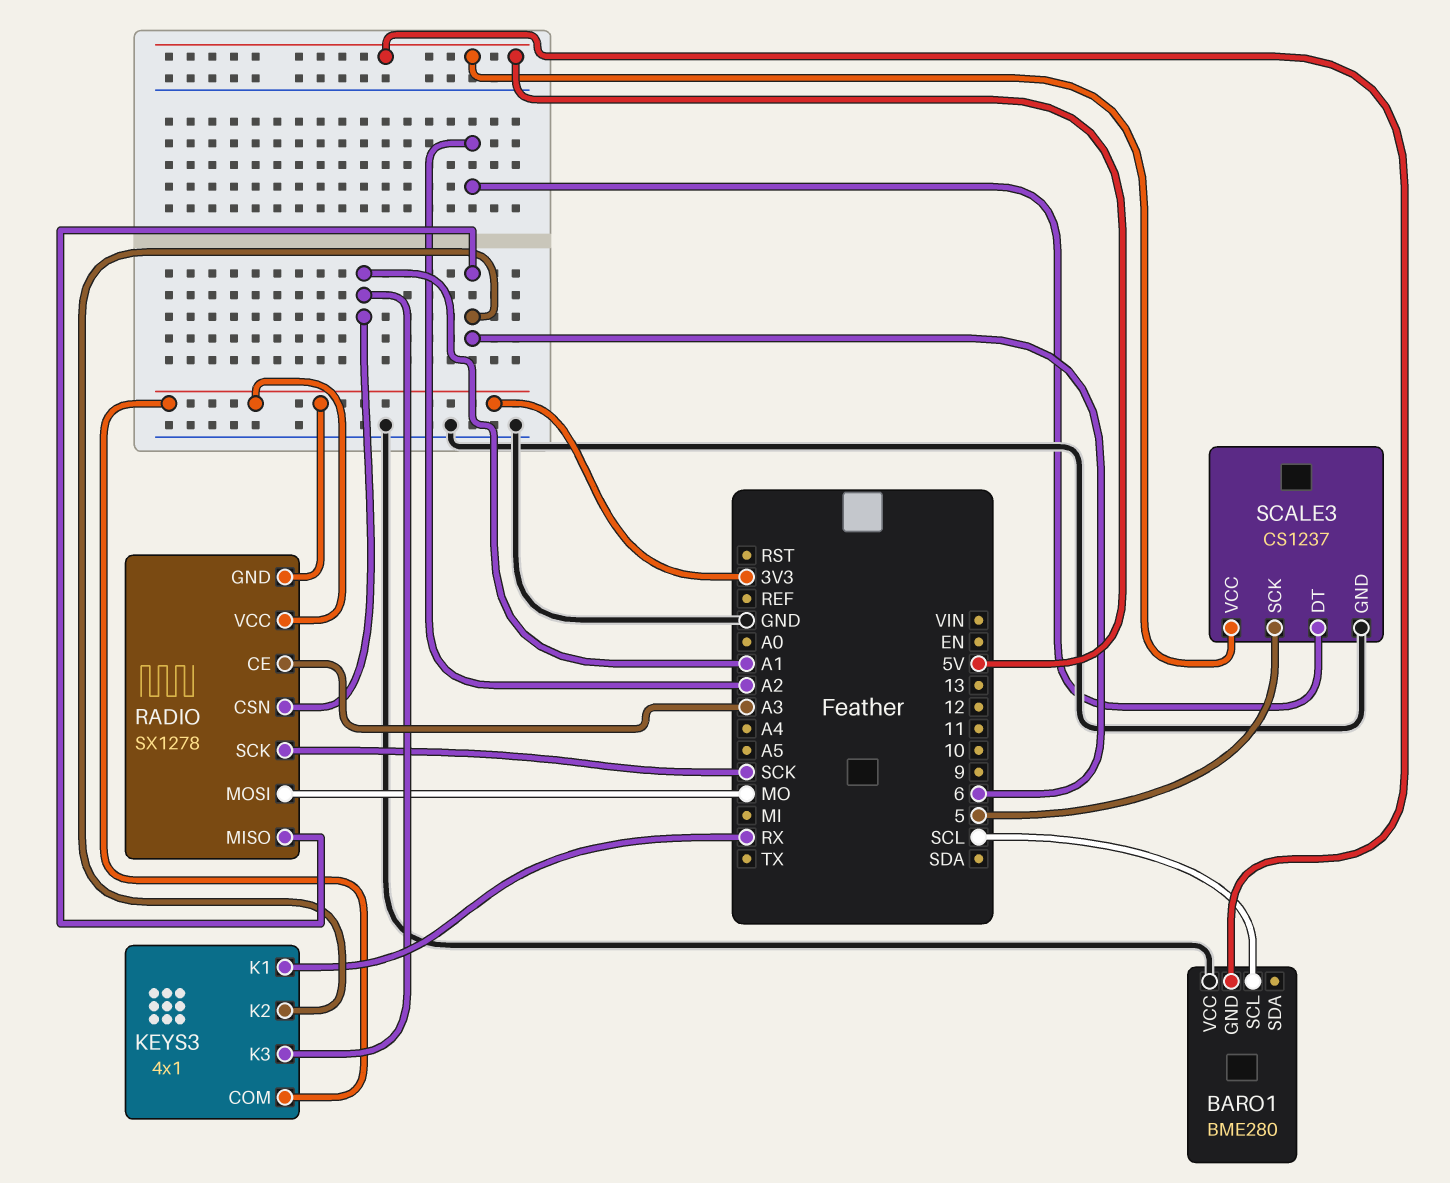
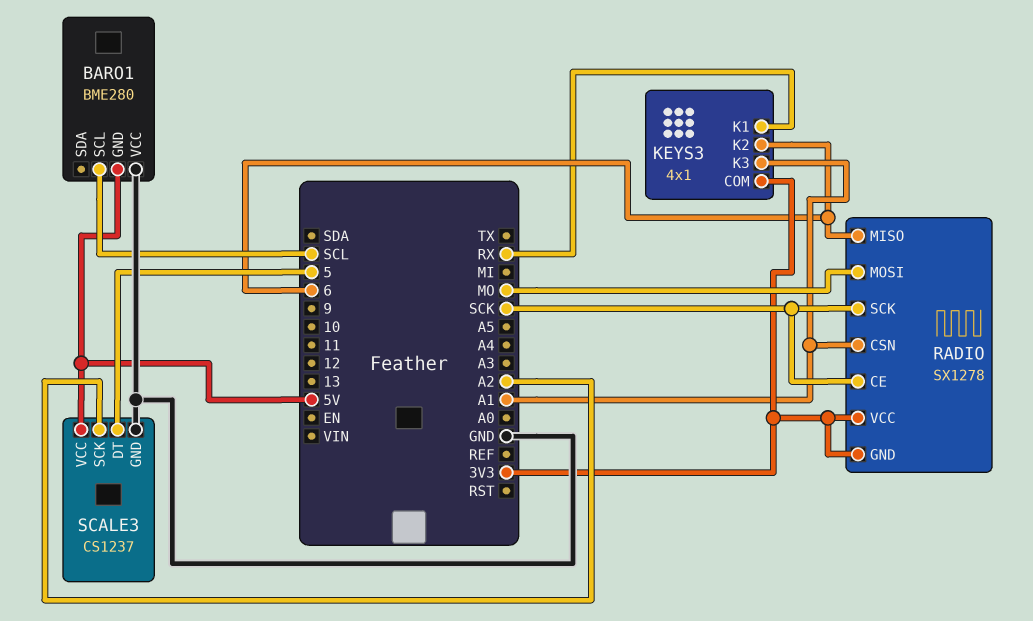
RADIO pin CE: A3 -> SCK
SCALE3 pin DT: A2 -> 5
SCALE3 pin SCK: 5 -> A2

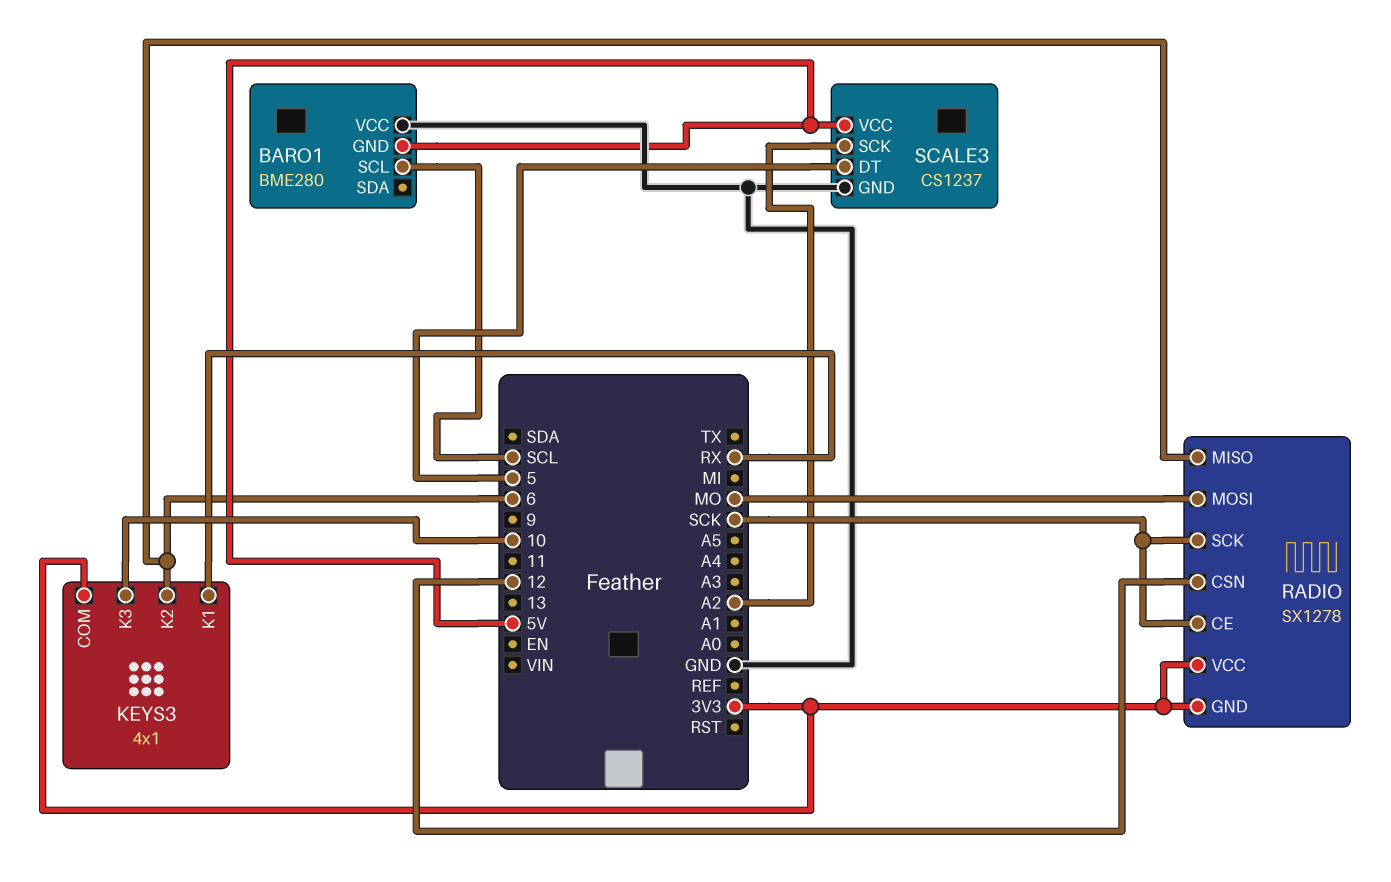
KEYS3 pin K3: A1 -> 10
RADIO pin CSN: A1 -> 12

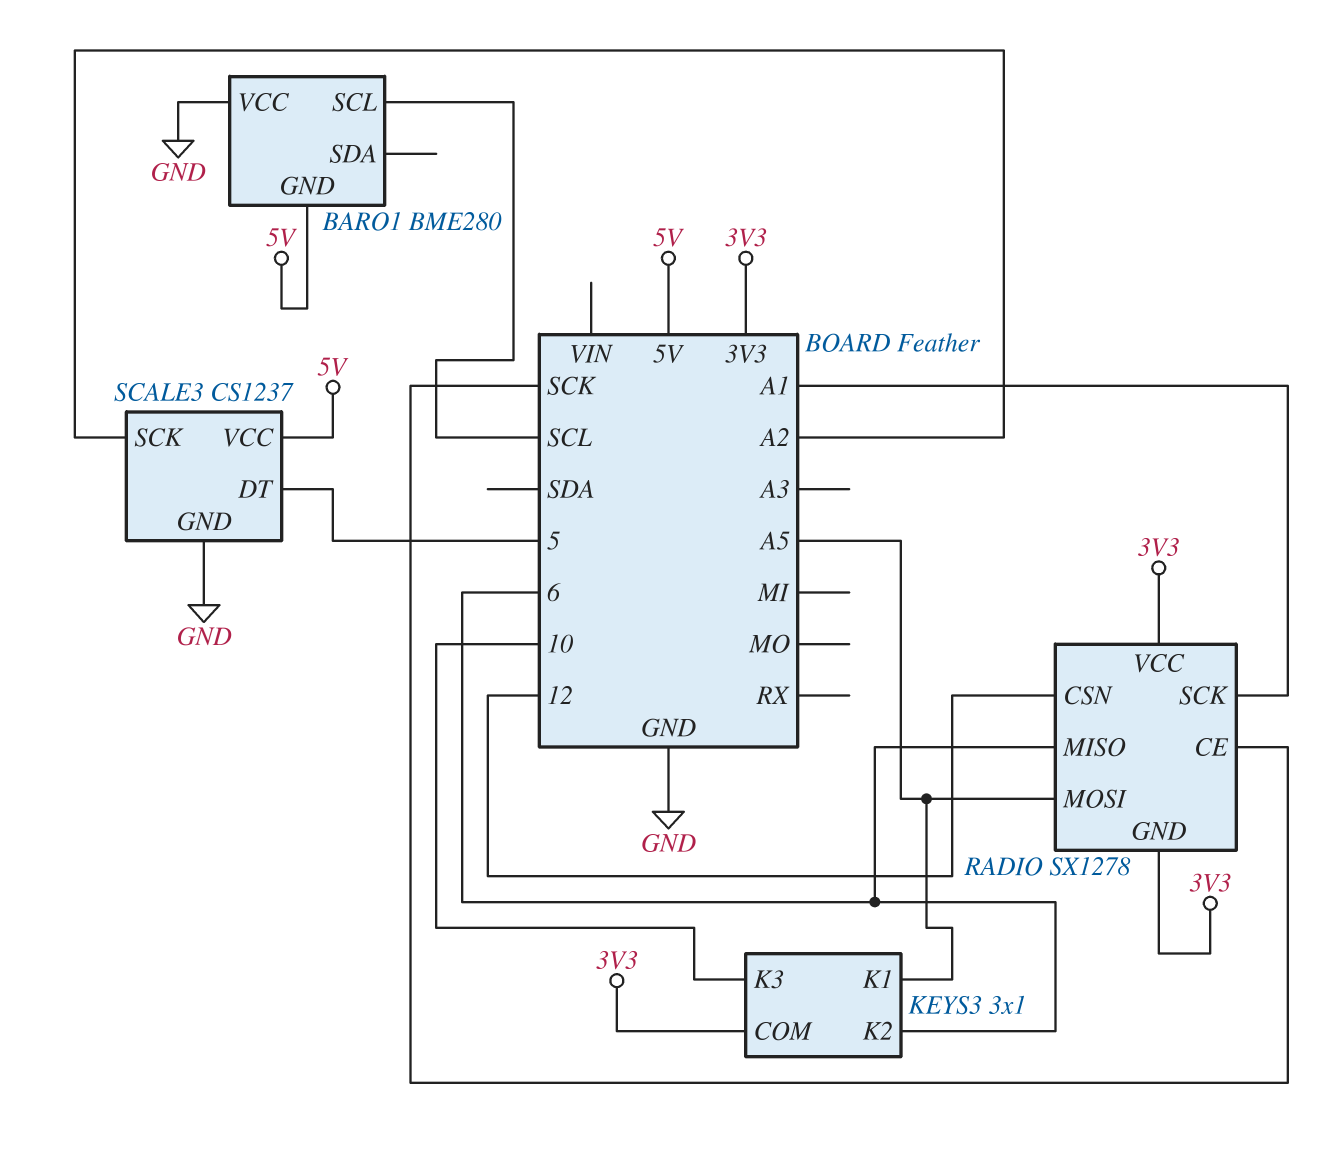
KEYS3: 4x1 -> 3x1
KEYS3 pin K1: RX -> A5
RADIO pin MOSI: MO -> A5
RADIO pin SCK: SCK -> A1

